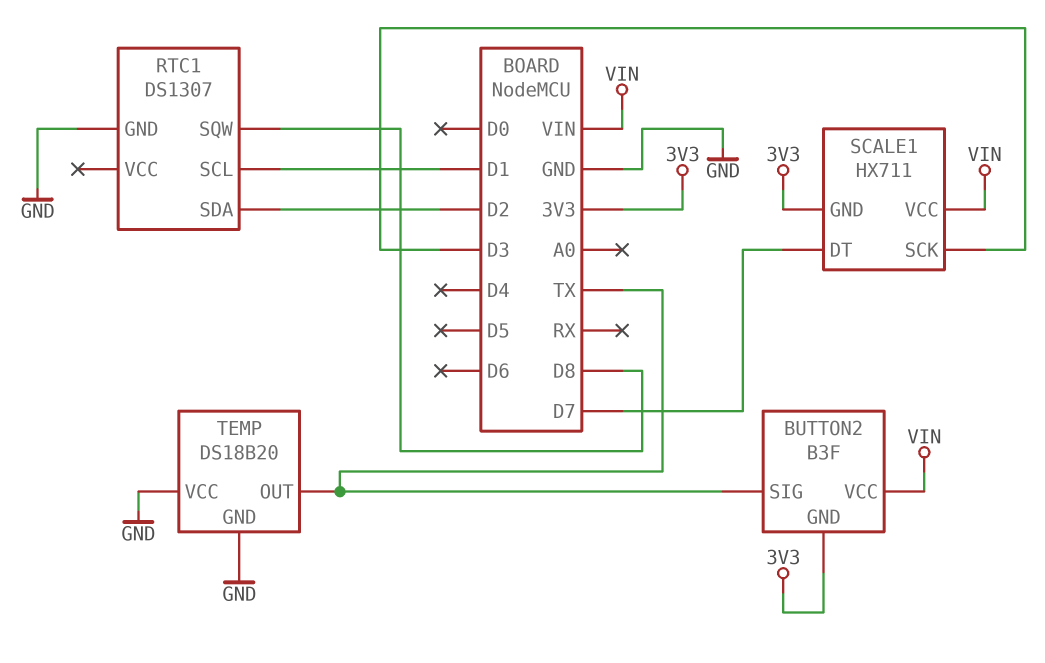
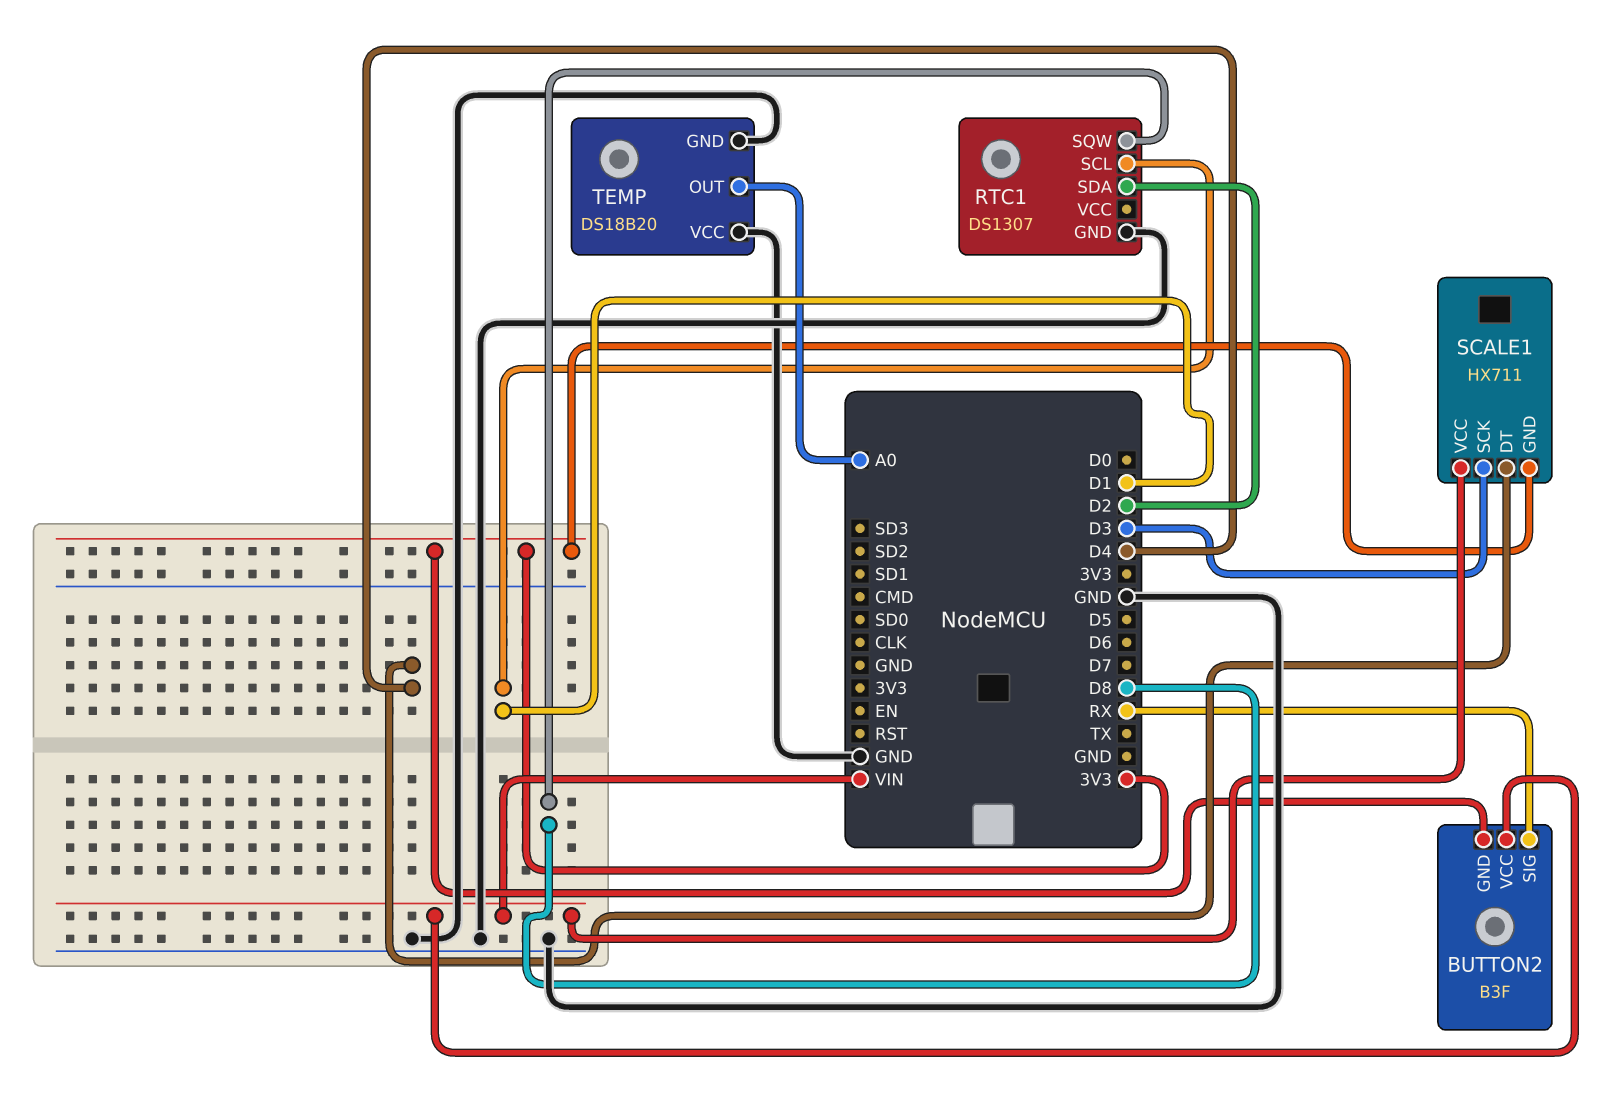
BUTTON2 pin SIG: TX -> RX
SCALE1 pin DT: D7 -> D4
TEMP pin OUT: TX -> A0

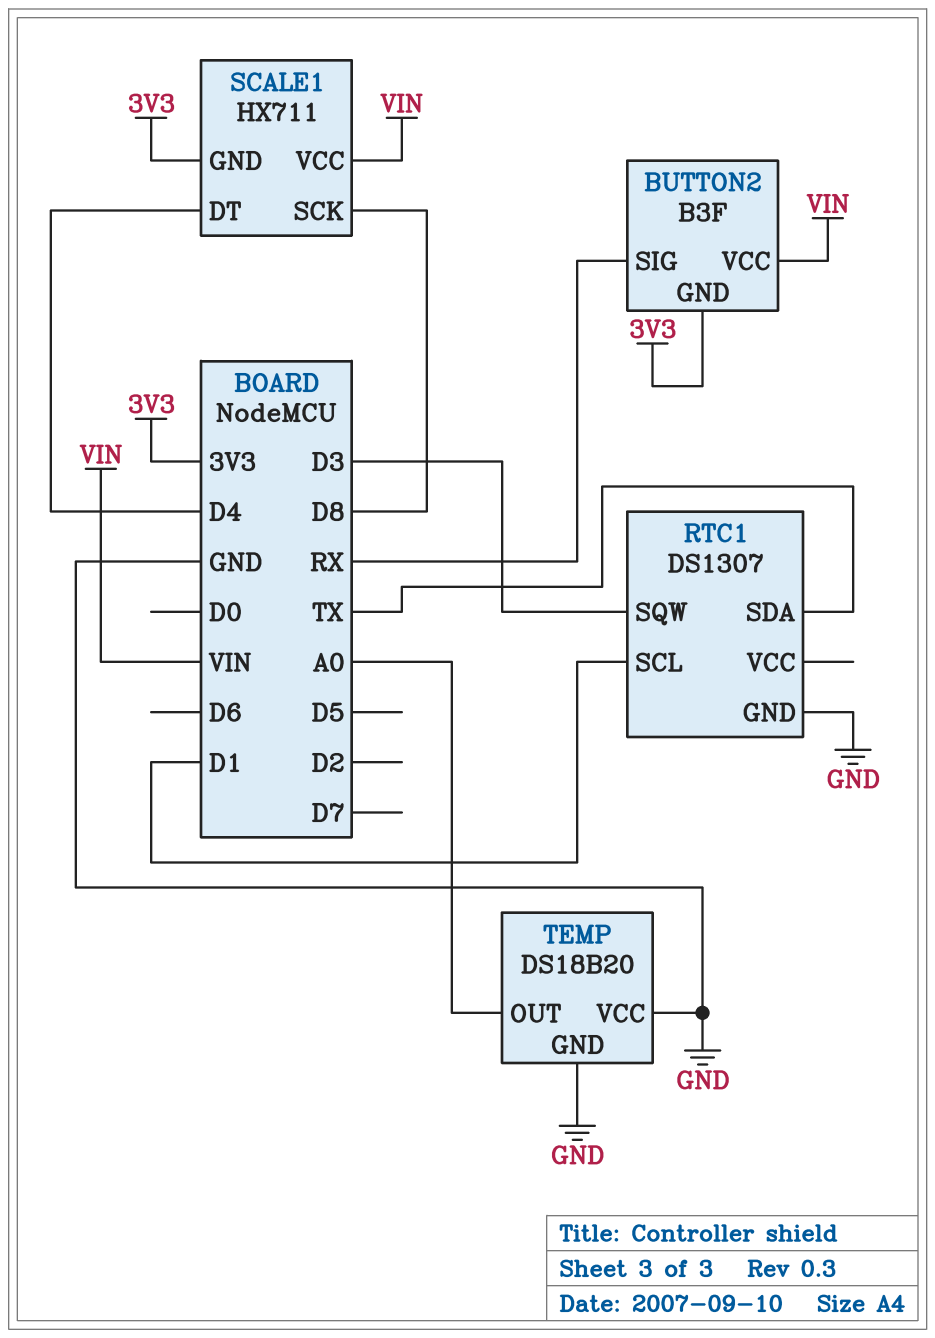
RTC1 pin SDA: D2 -> TX
RTC1 pin SQW: D8 -> D3
SCALE1 pin SCK: D3 -> D8

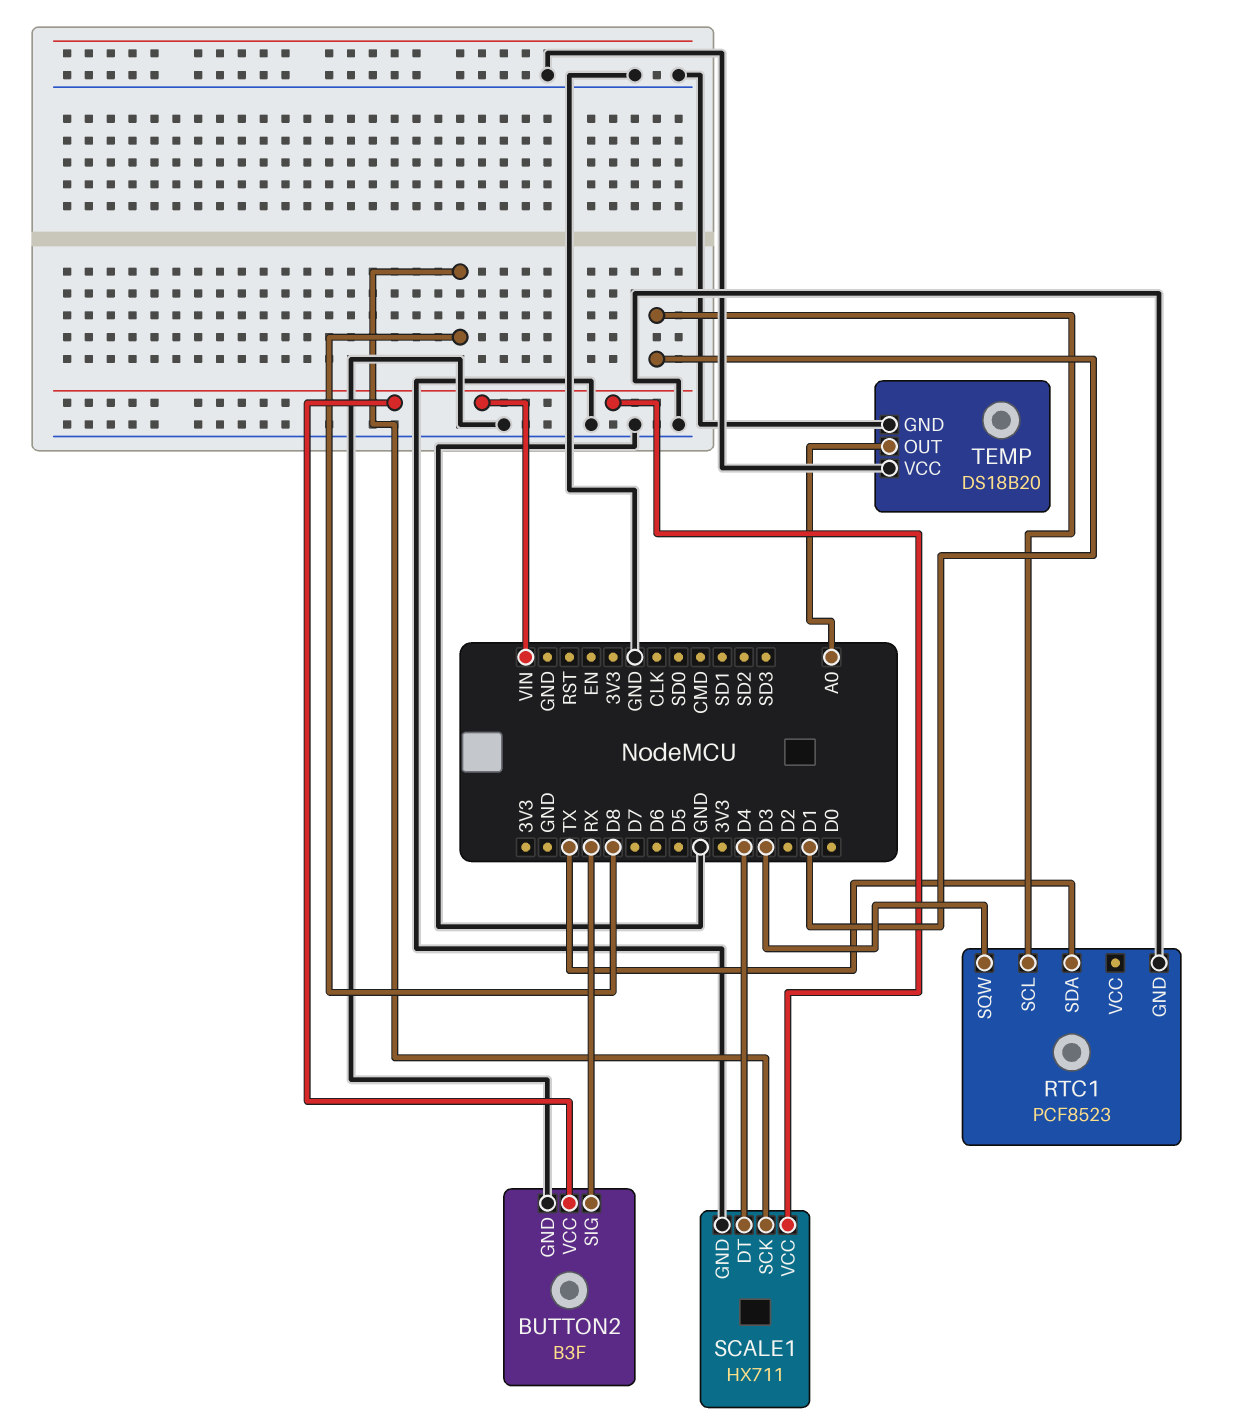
BUTTON2 pin GND: 3V3 -> GND
RTC1: DS1307 -> PCF8523
SCALE1 pin GND: 3V3 -> GND

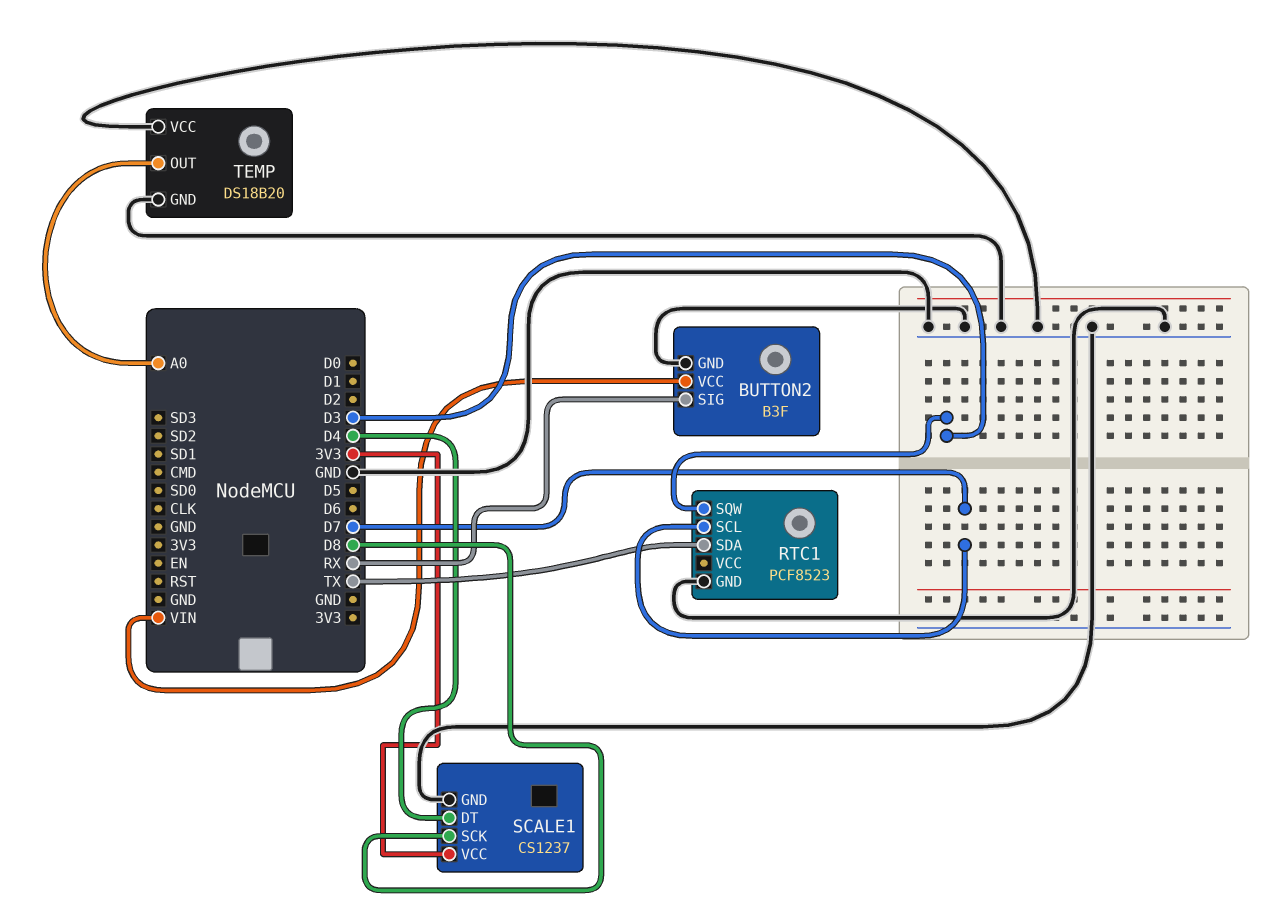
RTC1 pin SCL: D1 -> D7
SCALE1: HX711 -> CS1237
SCALE1 pin VCC: VIN -> 3V3

